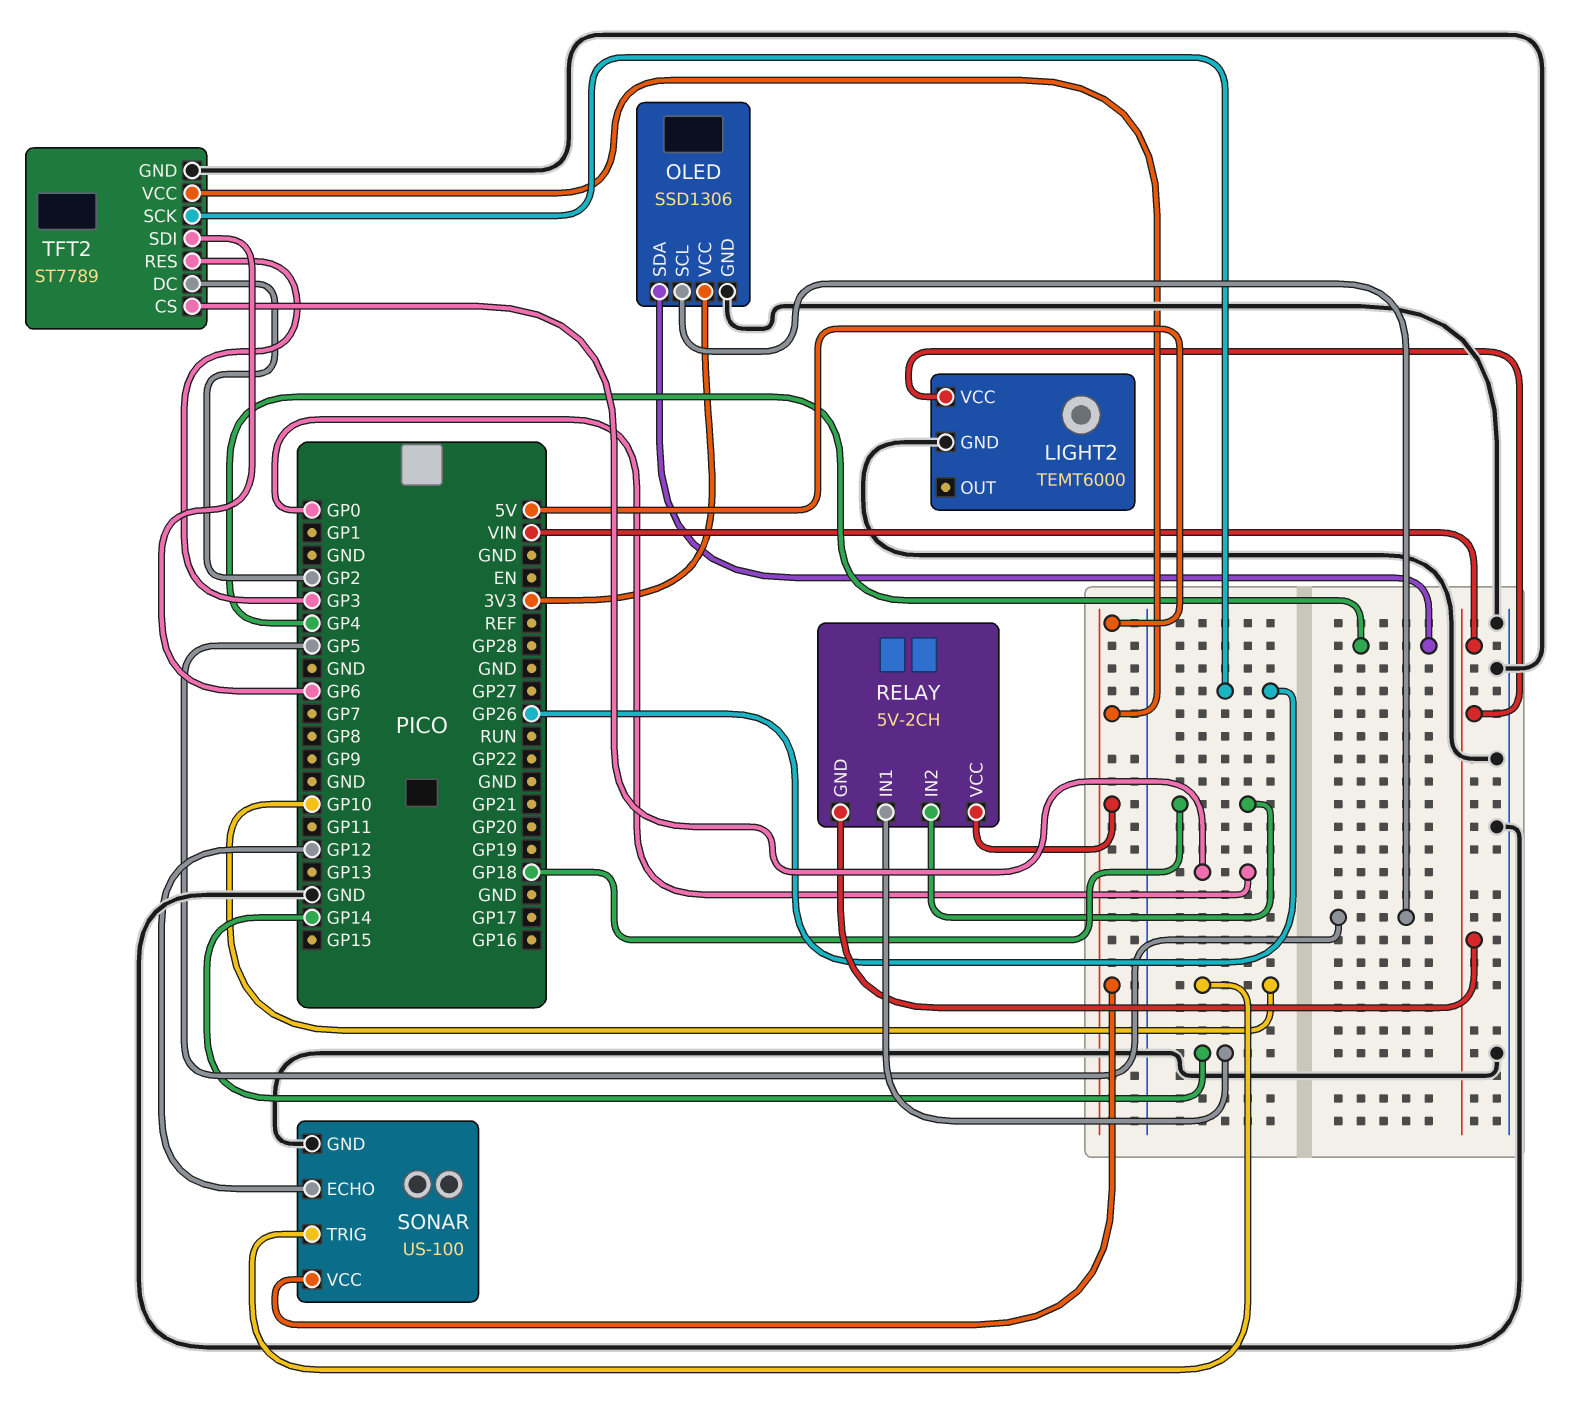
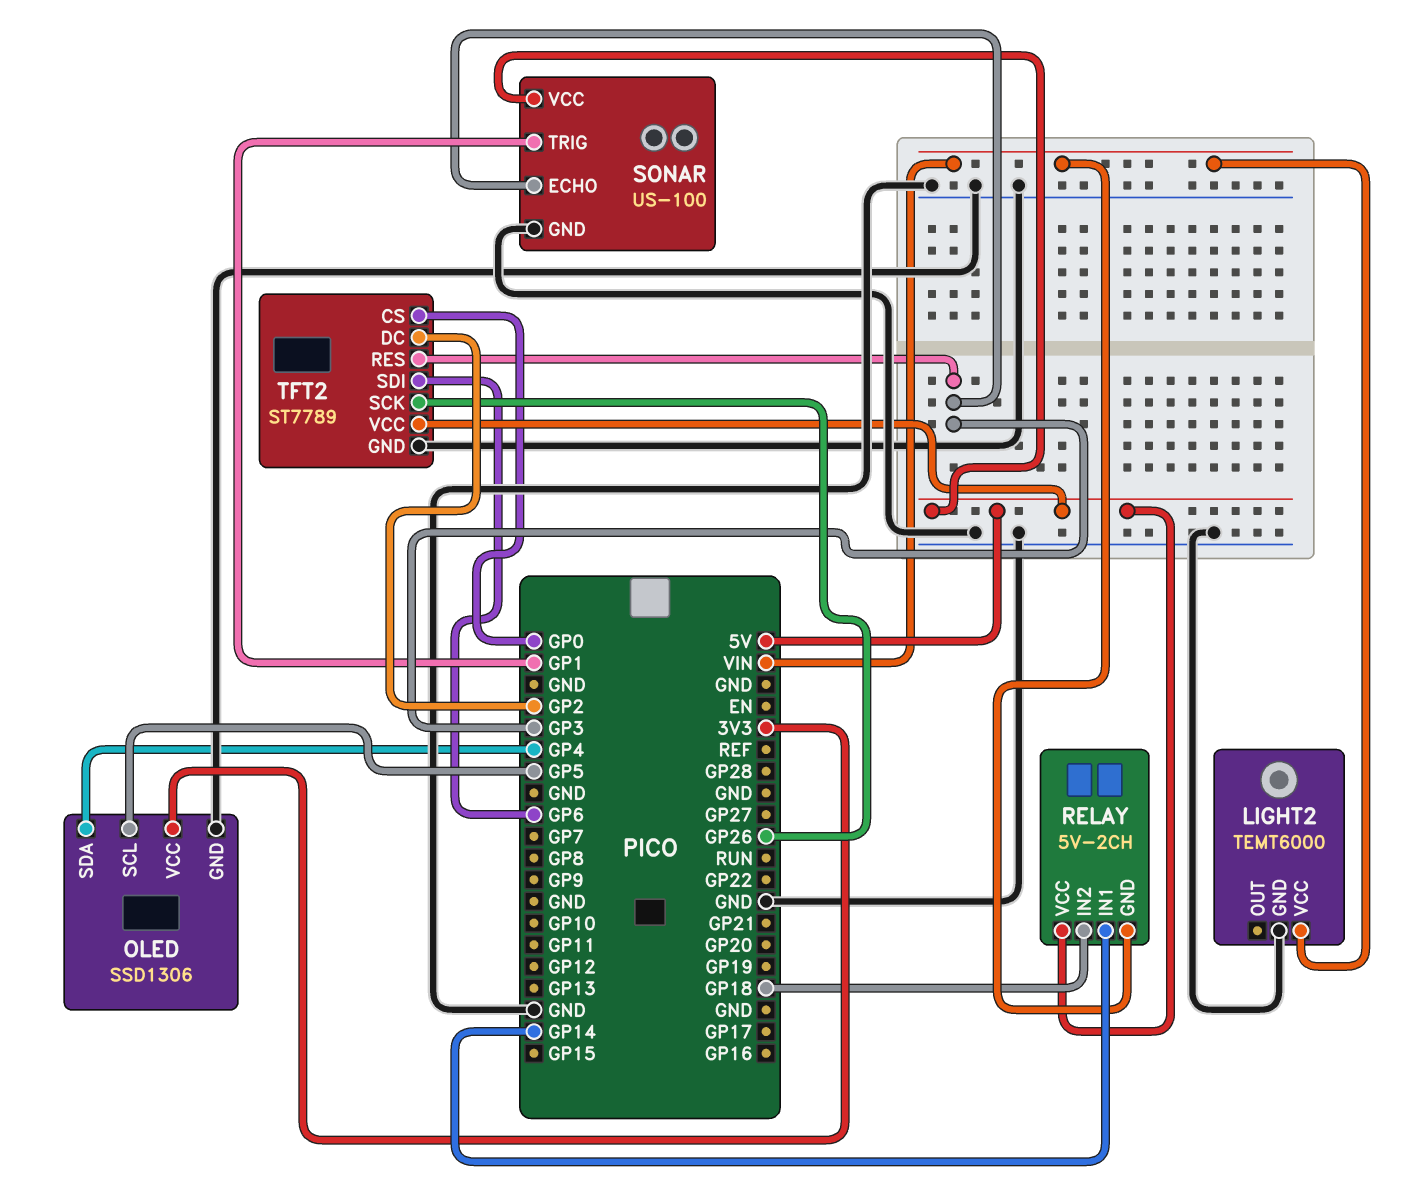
SONAR pin ECHO: GP12 -> GP3
SONAR pin TRIG: GP10 -> GP1

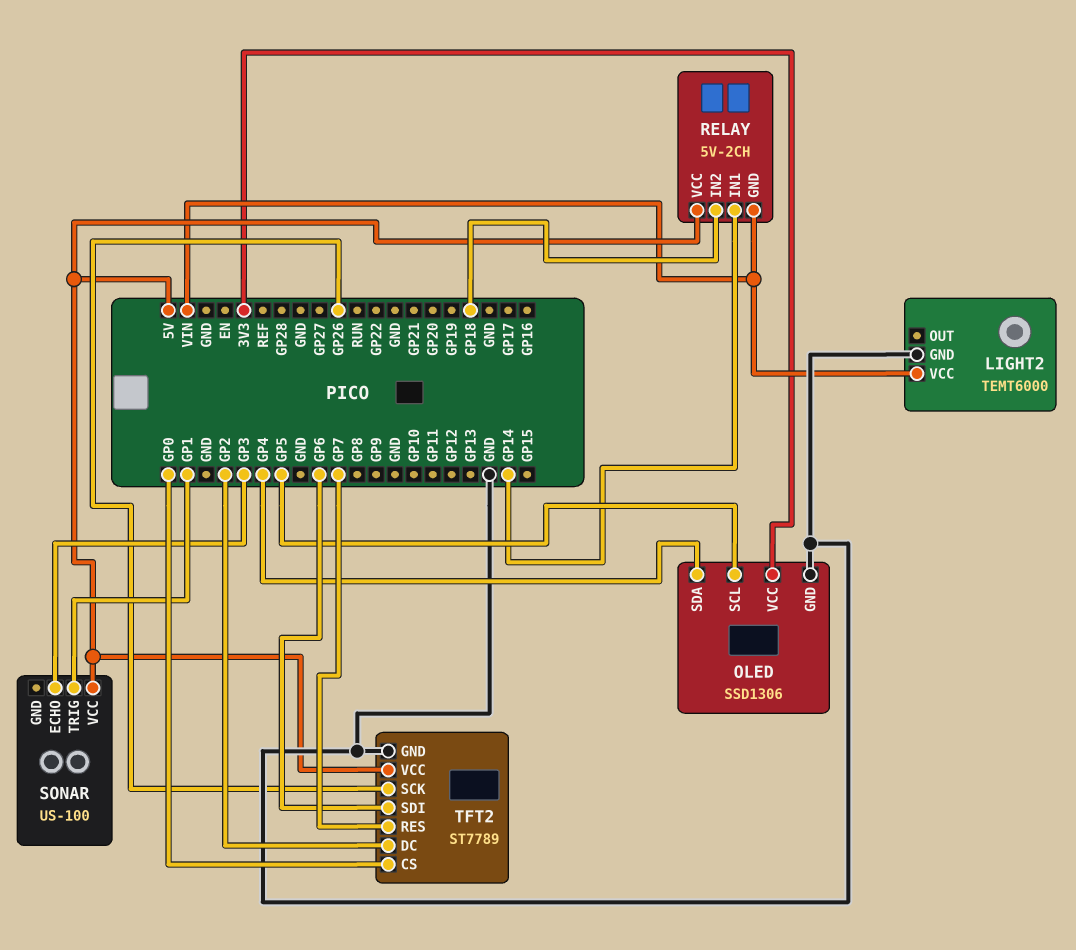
SONAR pin GND: GND -> none
TFT2 pin RES: GP3 -> GP7

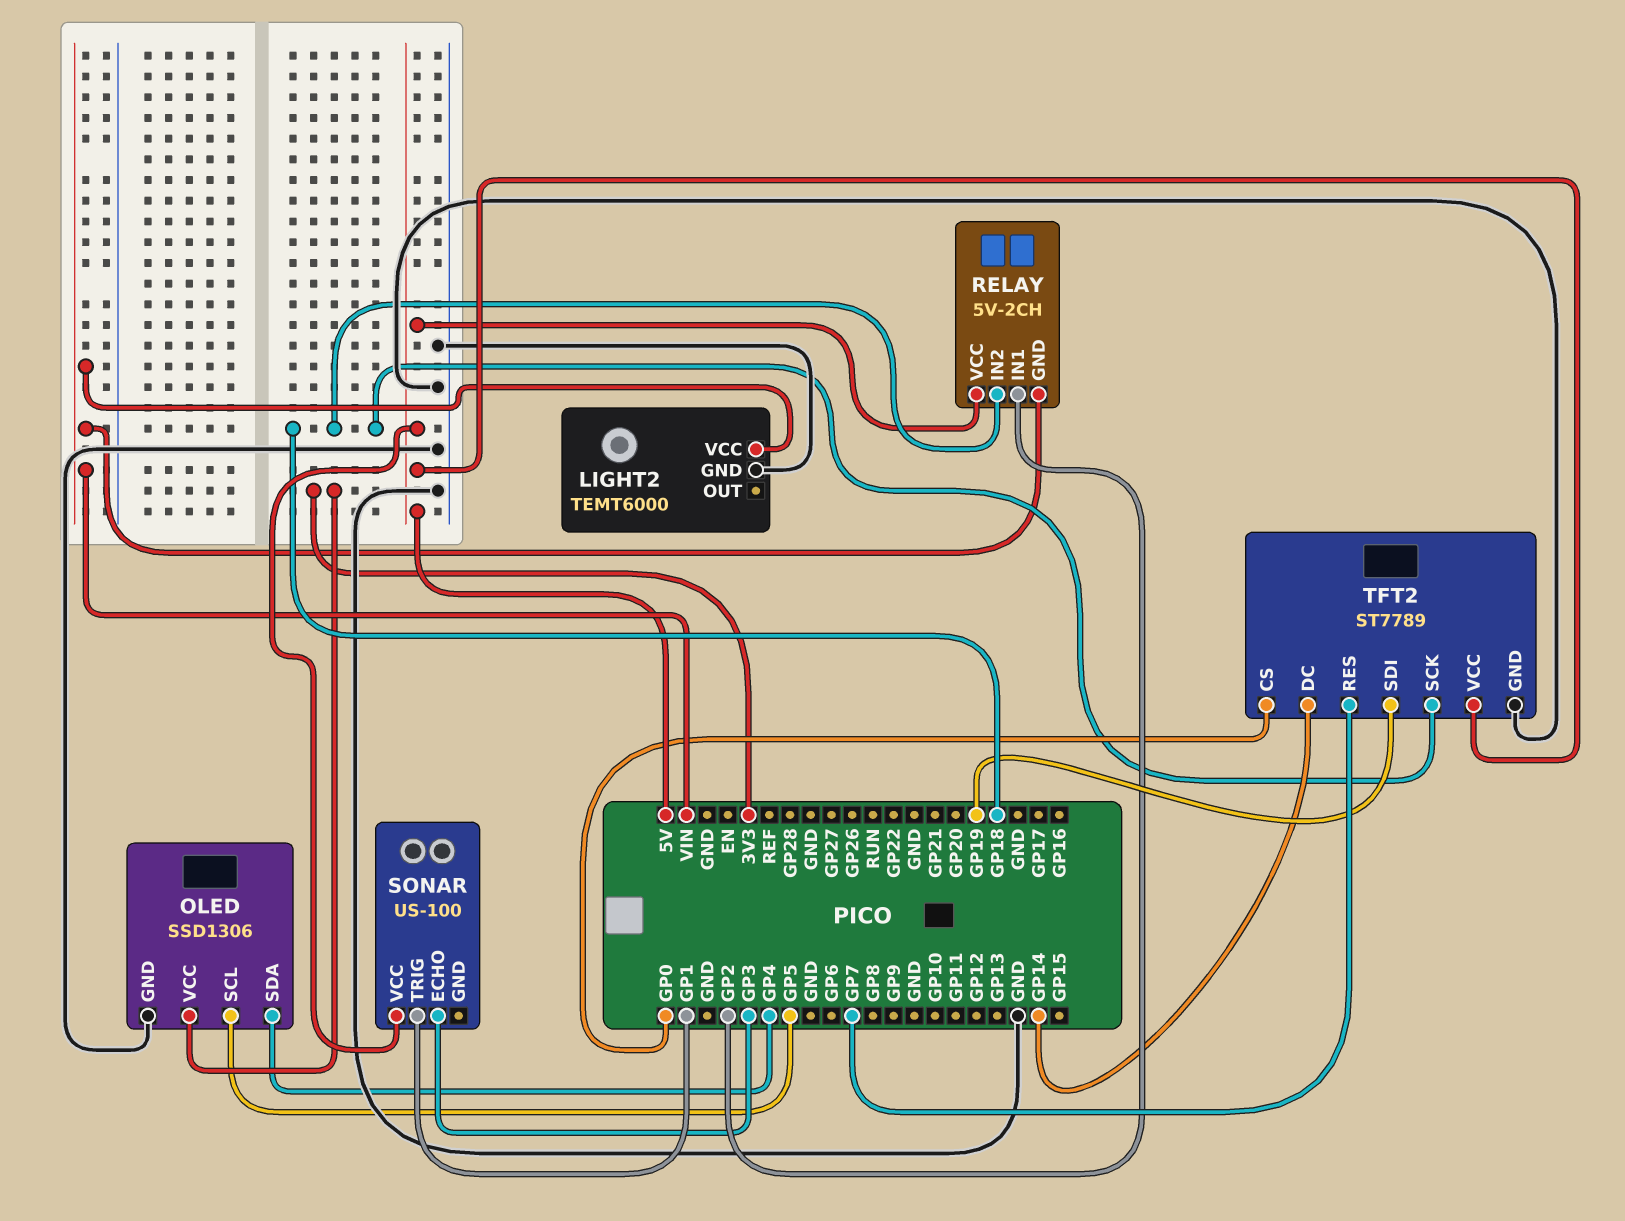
RELAY pin IN1: GP14 -> GP2
TFT2 pin DC: GP2 -> GP14
TFT2 pin SCK: GP26 -> GP18
TFT2 pin SDI: GP6 -> GP19

